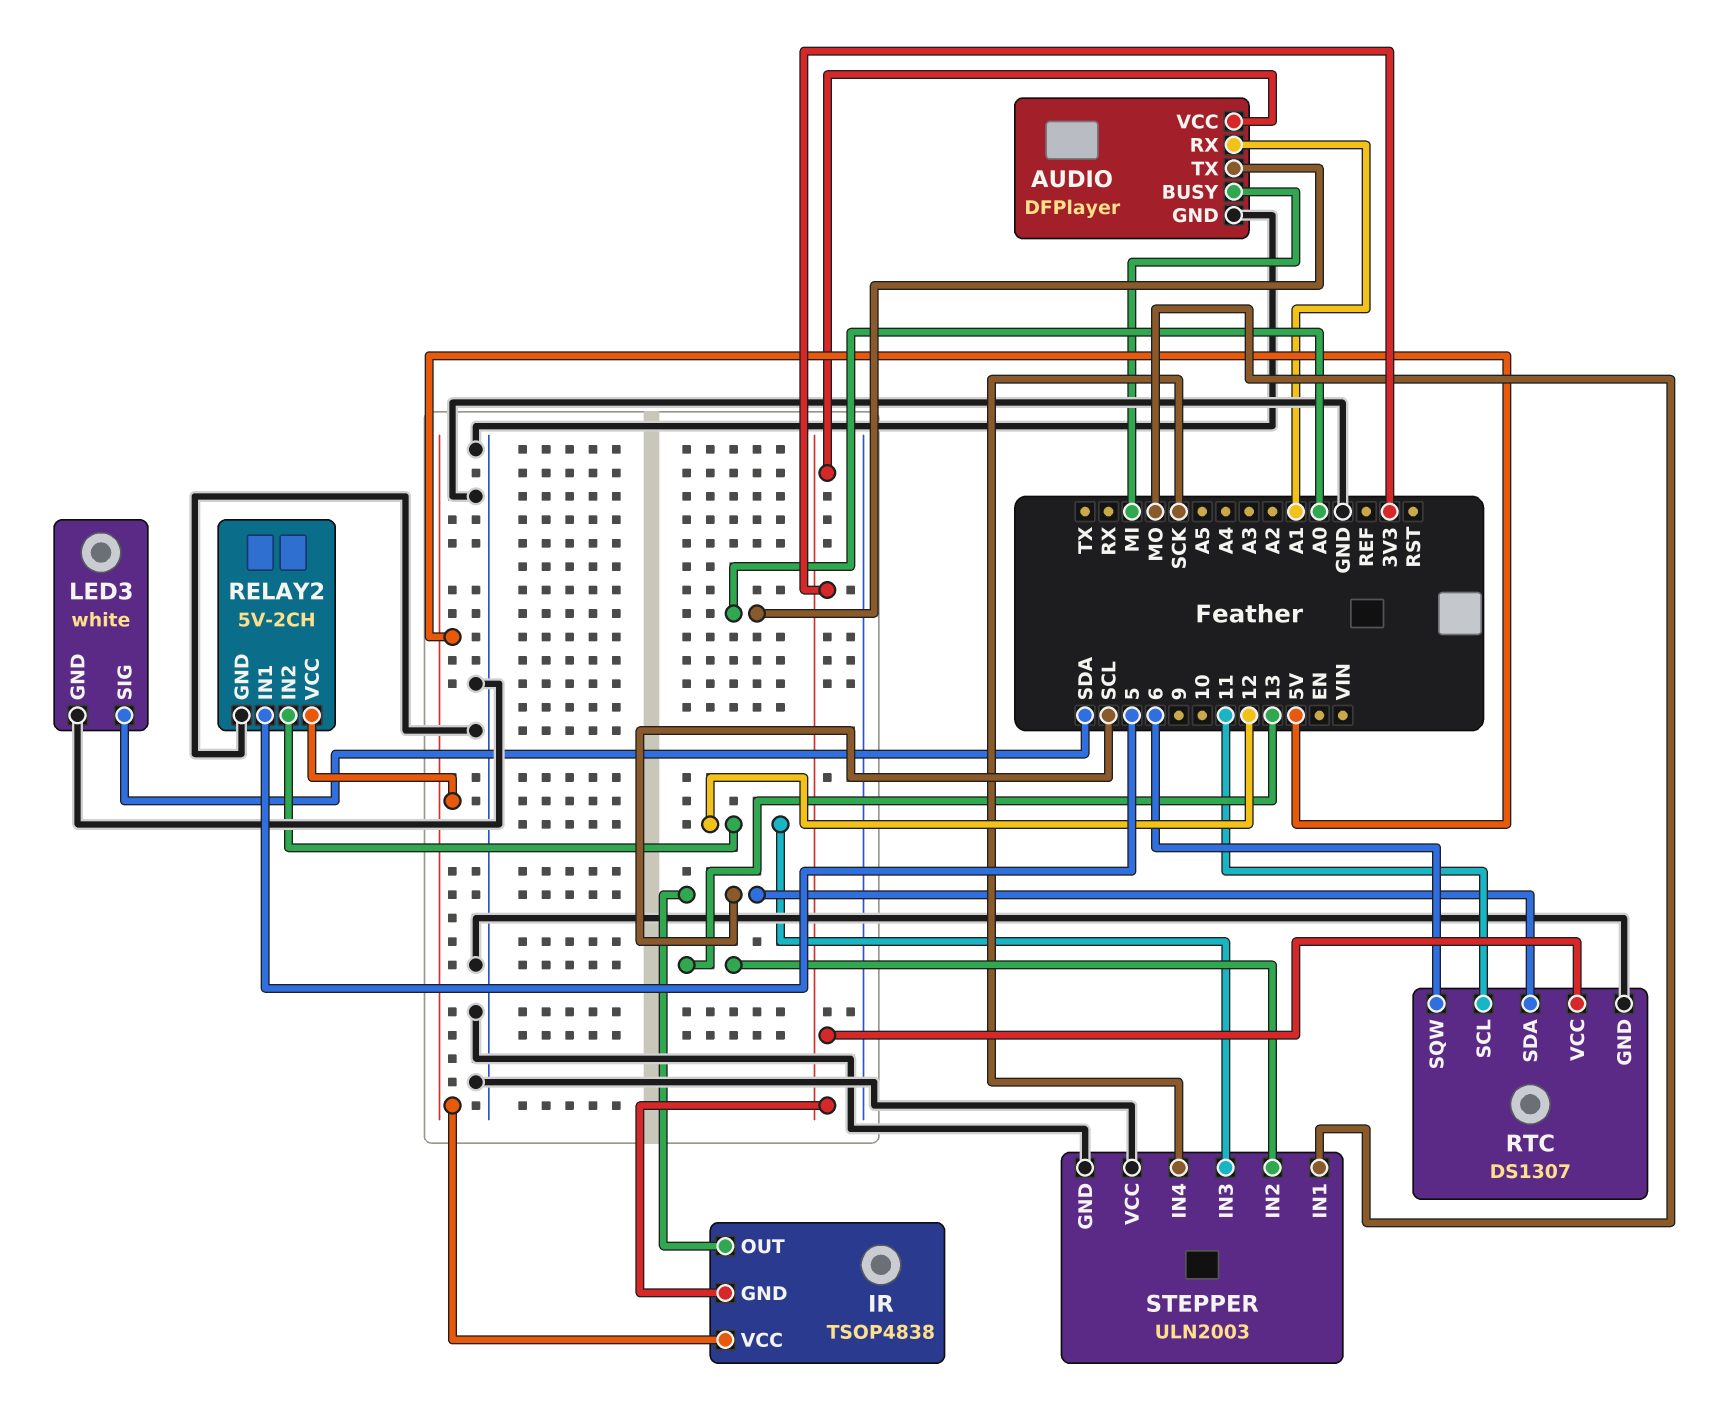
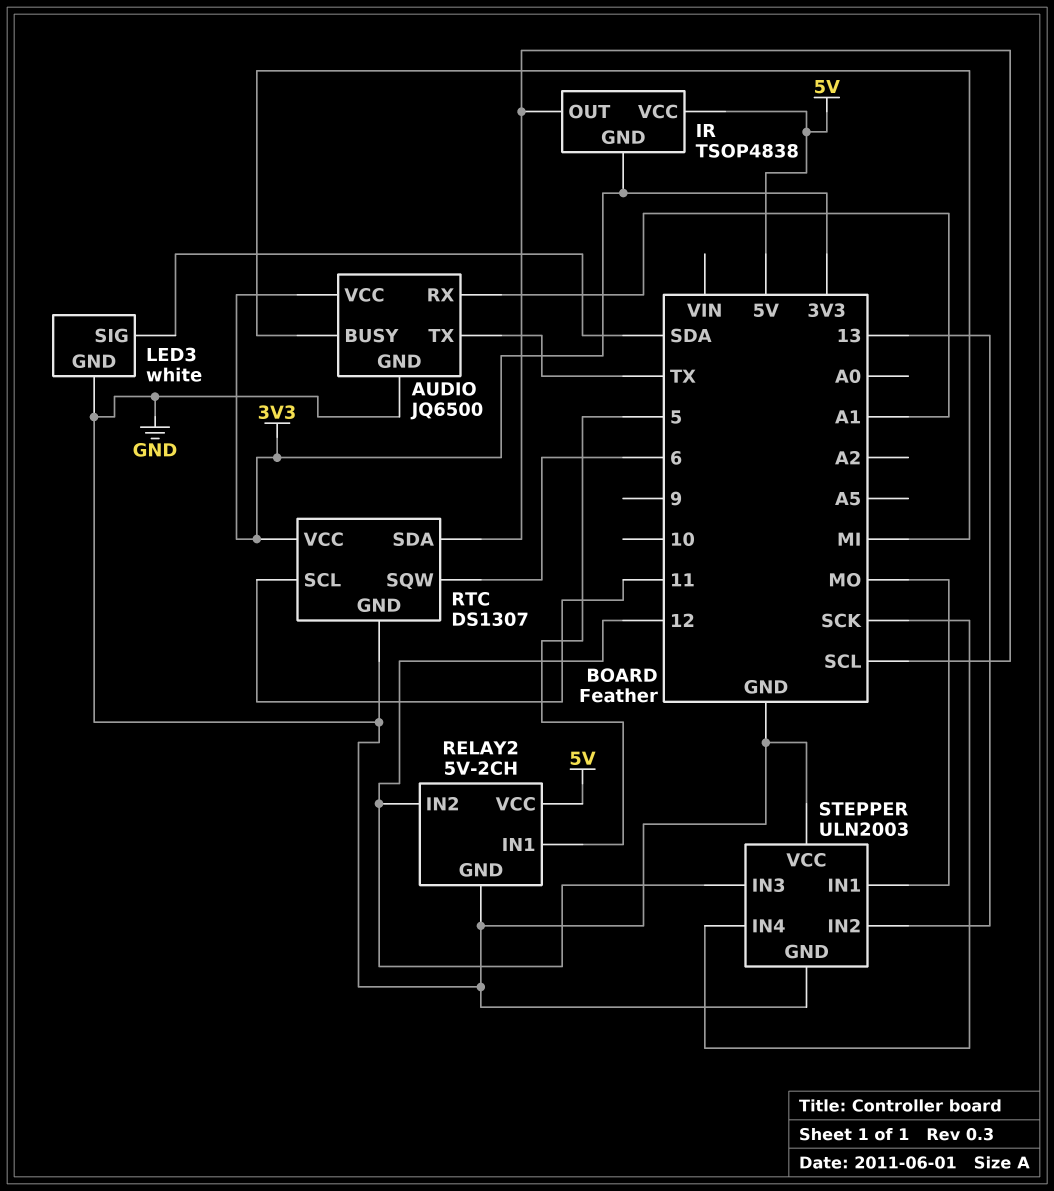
AUDIO: DFPlayer -> JQ6500
AUDIO pin TX: A0 -> TX

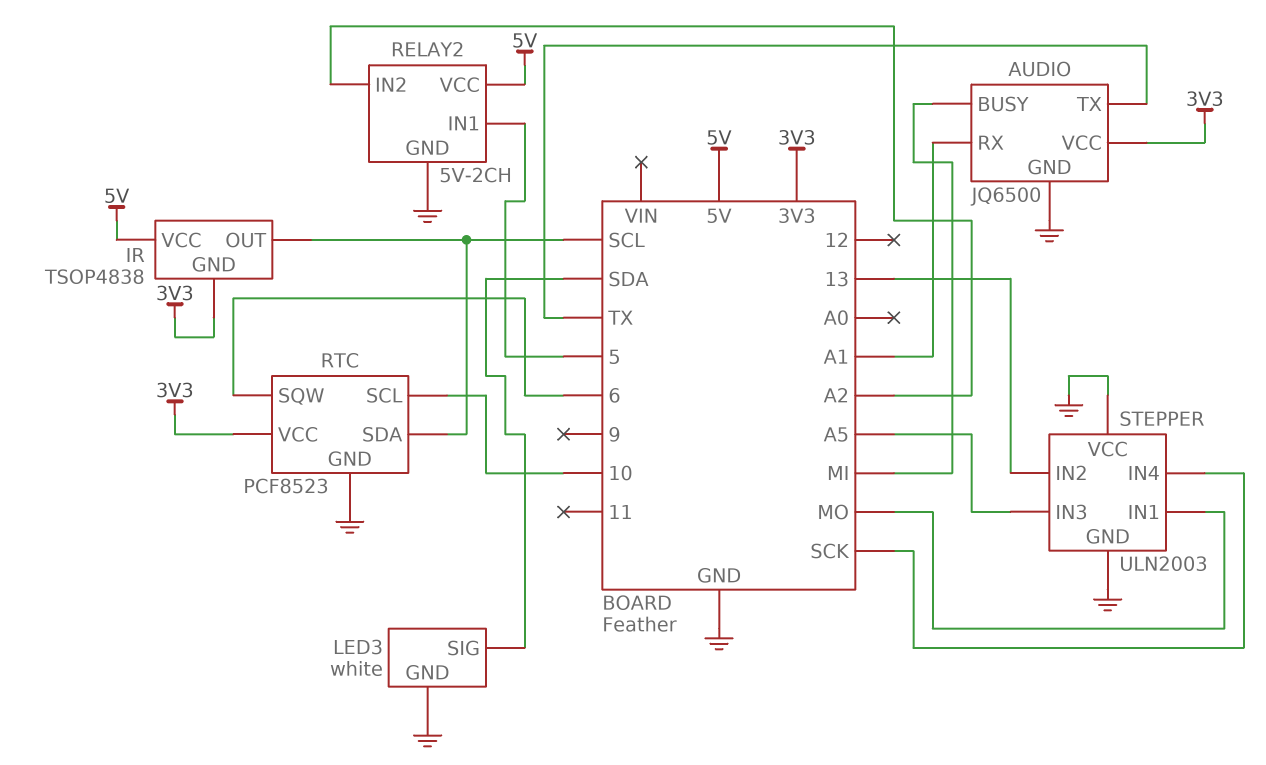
RELAY2 pin IN2: 12 -> A2
RTC: DS1307 -> PCF8523
RTC pin SCL: 11 -> 10
STEPPER pin IN3: 12 -> A5

